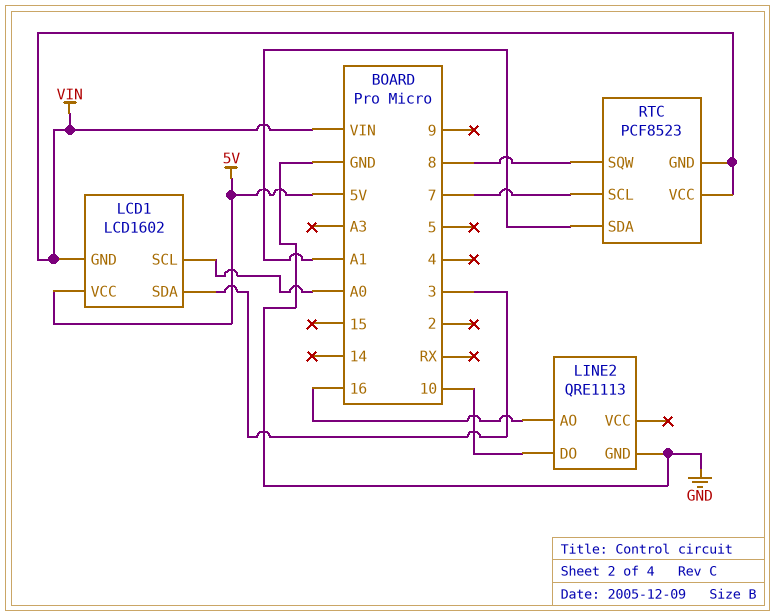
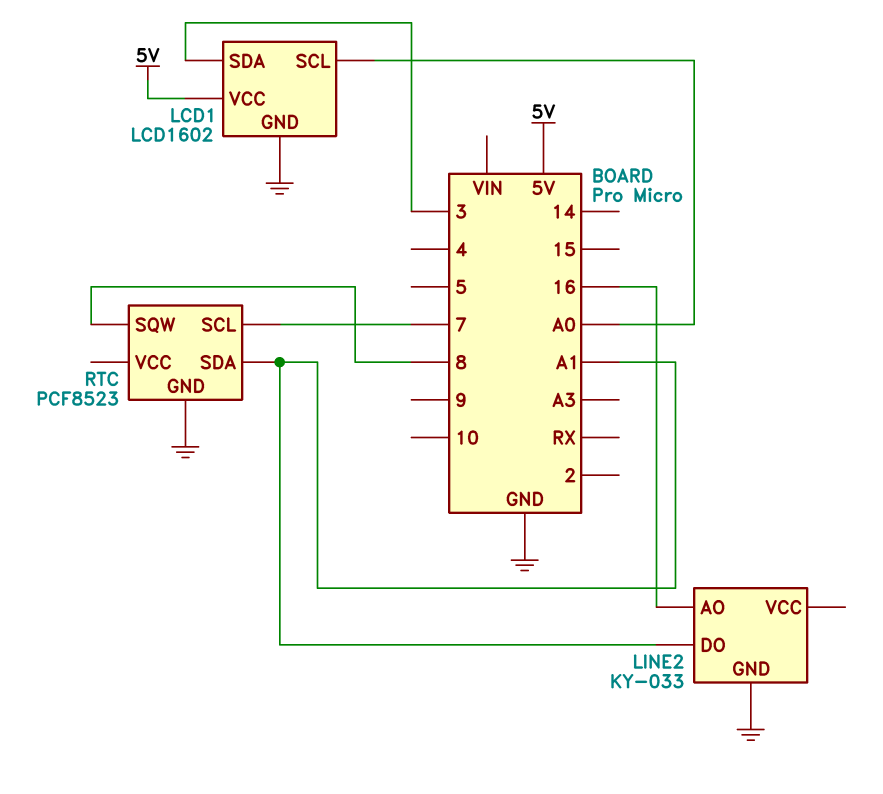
LCD1 pin GND: VIN -> GND
LINE2: QRE1113 -> KY-033
LINE2 pin DO: 10 -> A1
RTC pin GND: VIN -> GND
RTC pin VCC: VIN -> none

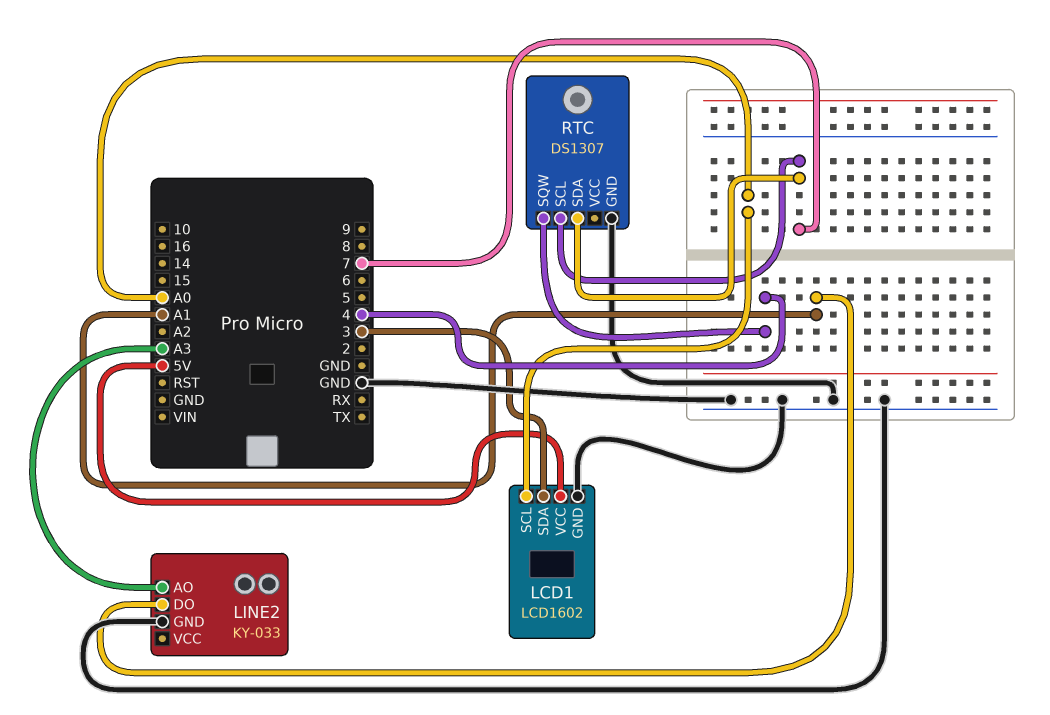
LINE2 pin AO: 16 -> A3
RTC: PCF8523 -> DS1307
RTC pin SDA: A1 -> 7
RTC pin SQW: 8 -> 4

